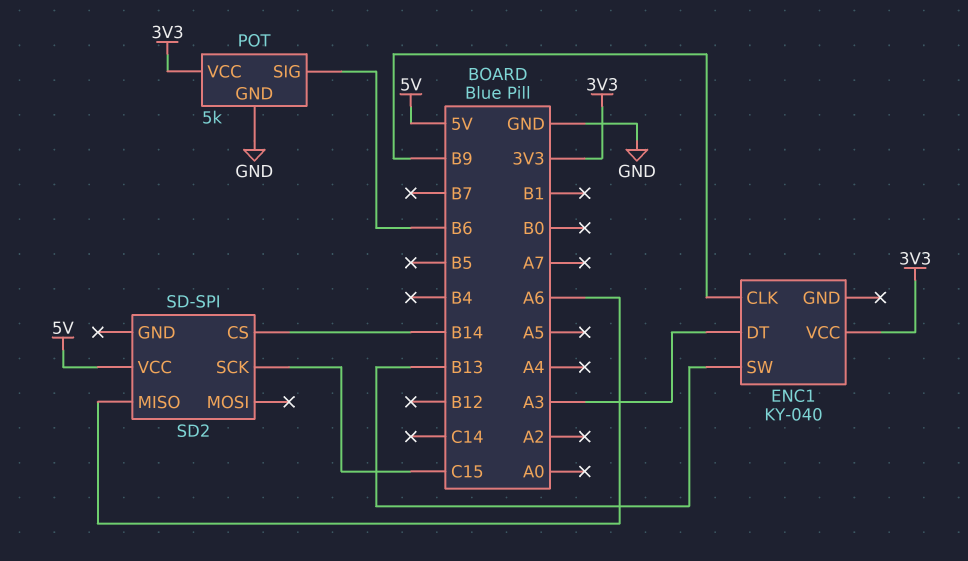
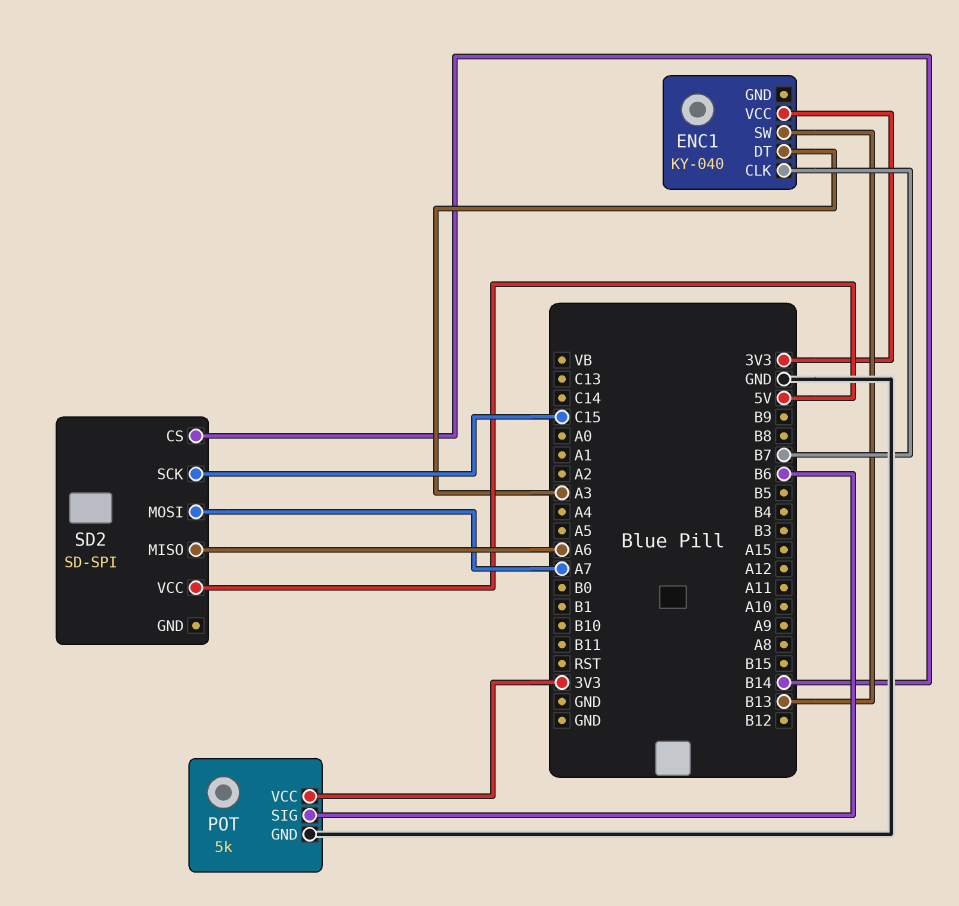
ENC1 pin CLK: B9 -> B7
SD2 pin MOSI: none -> A7

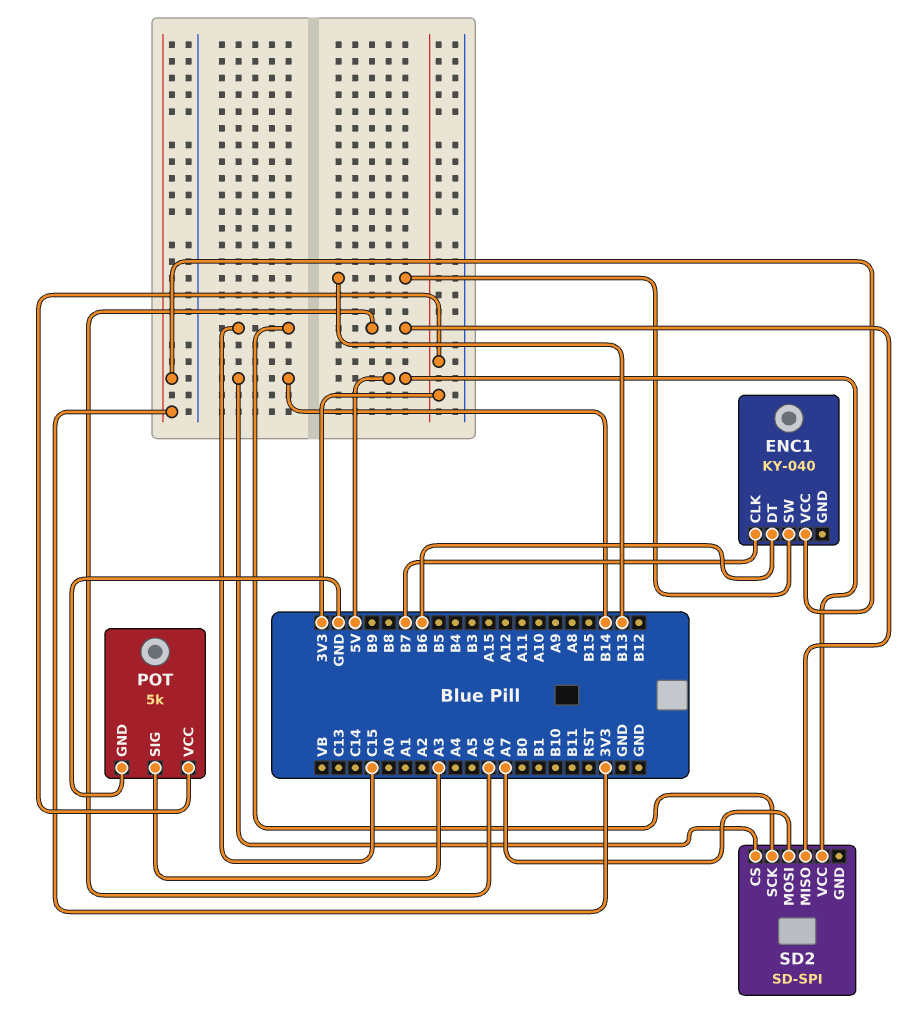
ENC1 pin DT: A3 -> B6
POT pin SIG: B6 -> A3

